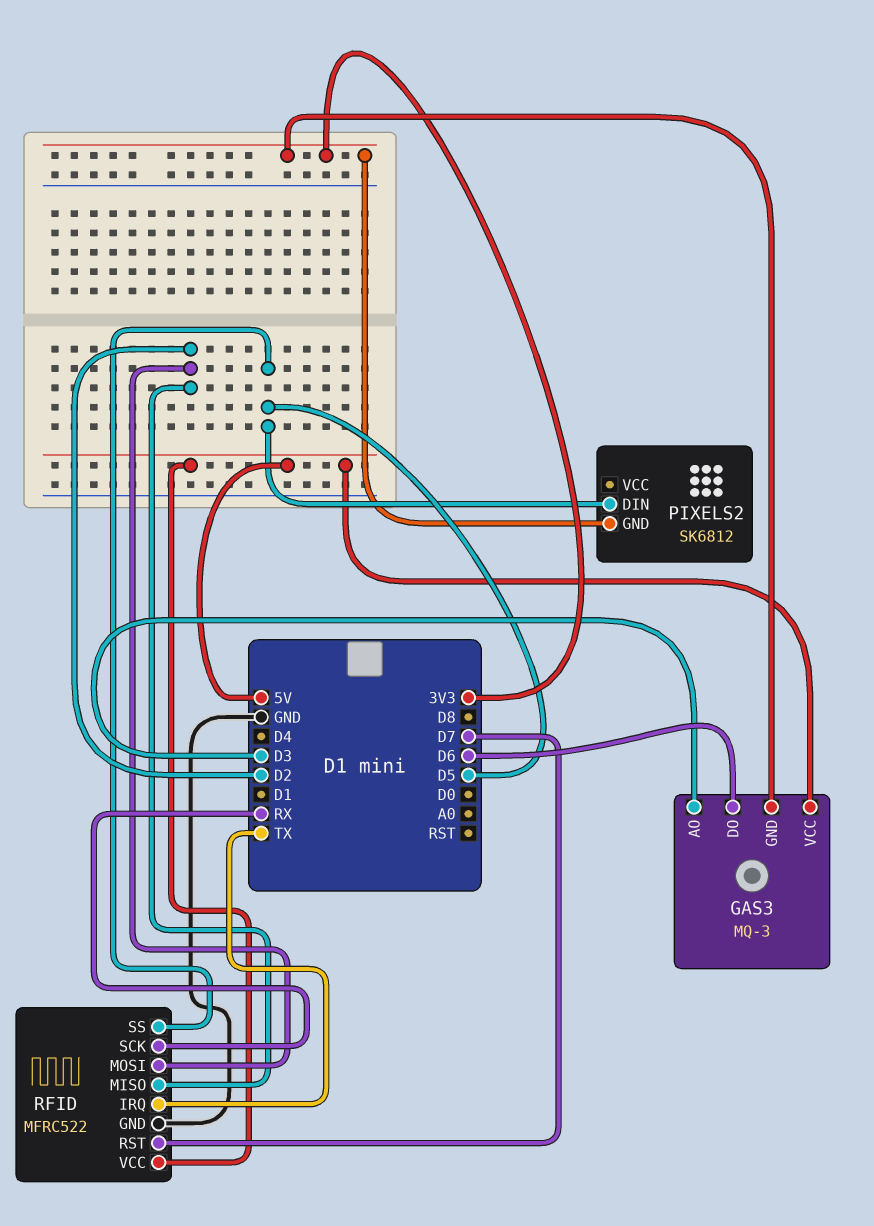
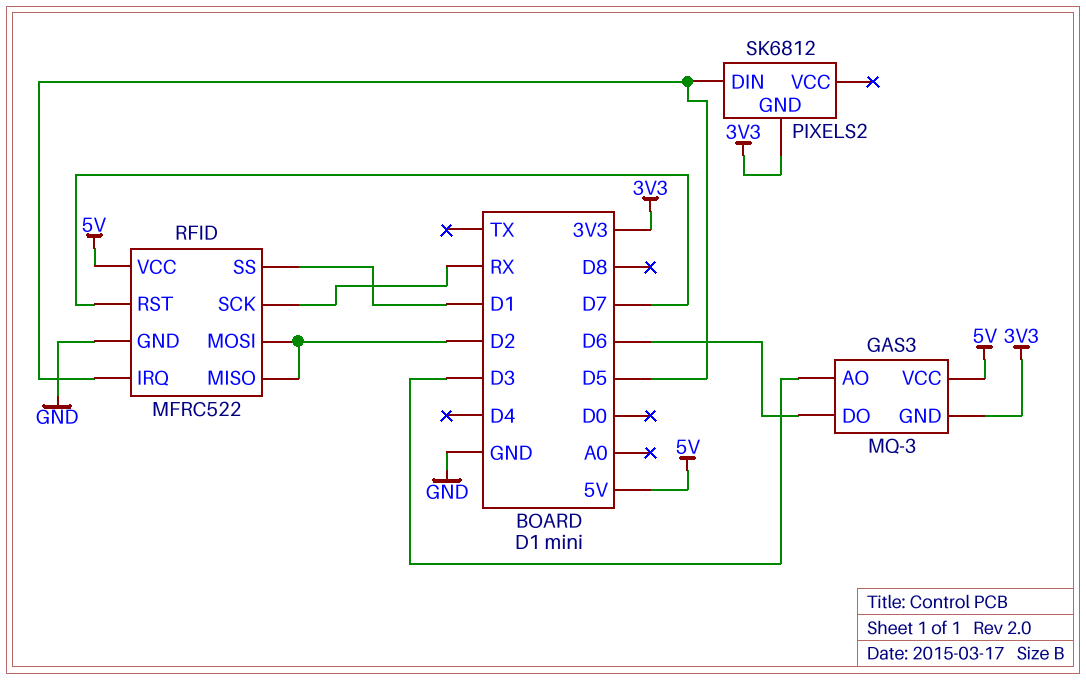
RFID pin IRQ: TX -> D5
RFID pin SS: D5 -> D1

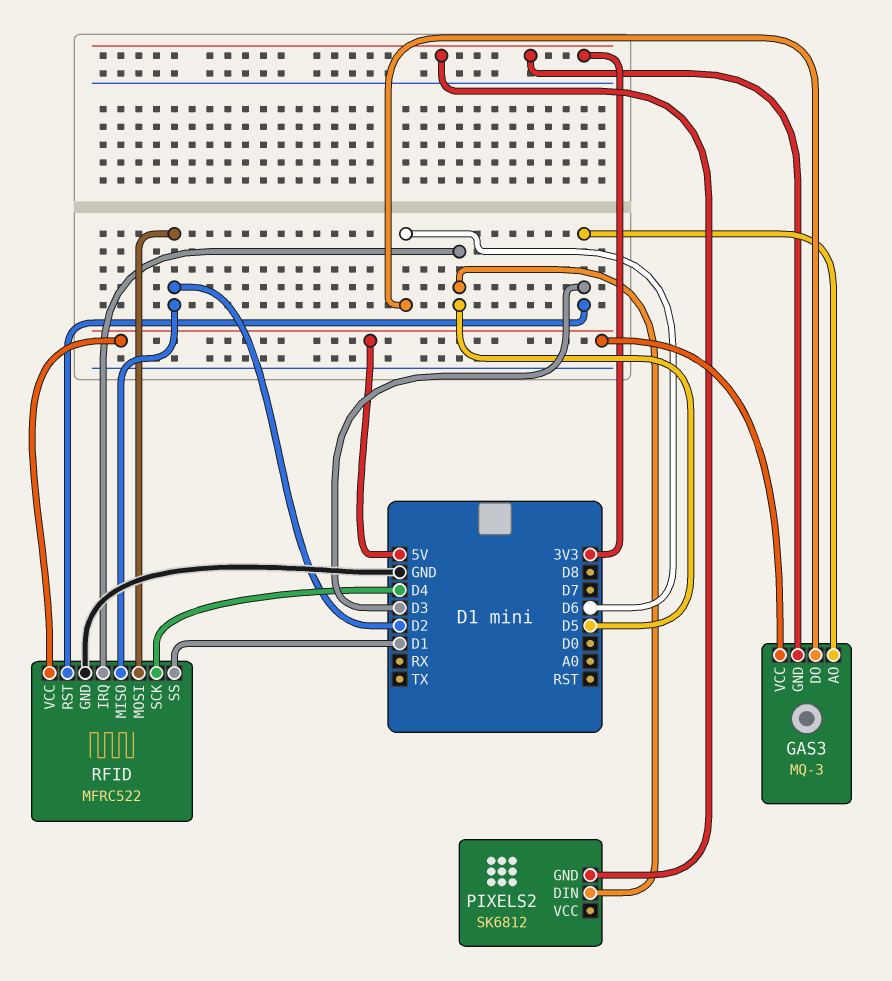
RFID pin RST: D7 -> D3
RFID pin SCK: RX -> D4

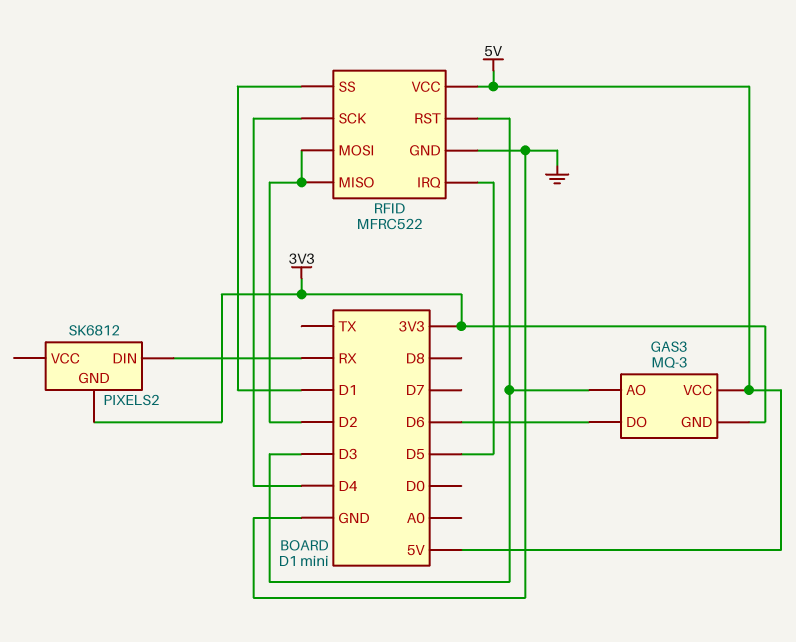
PIXELS2 pin DIN: D5 -> RX

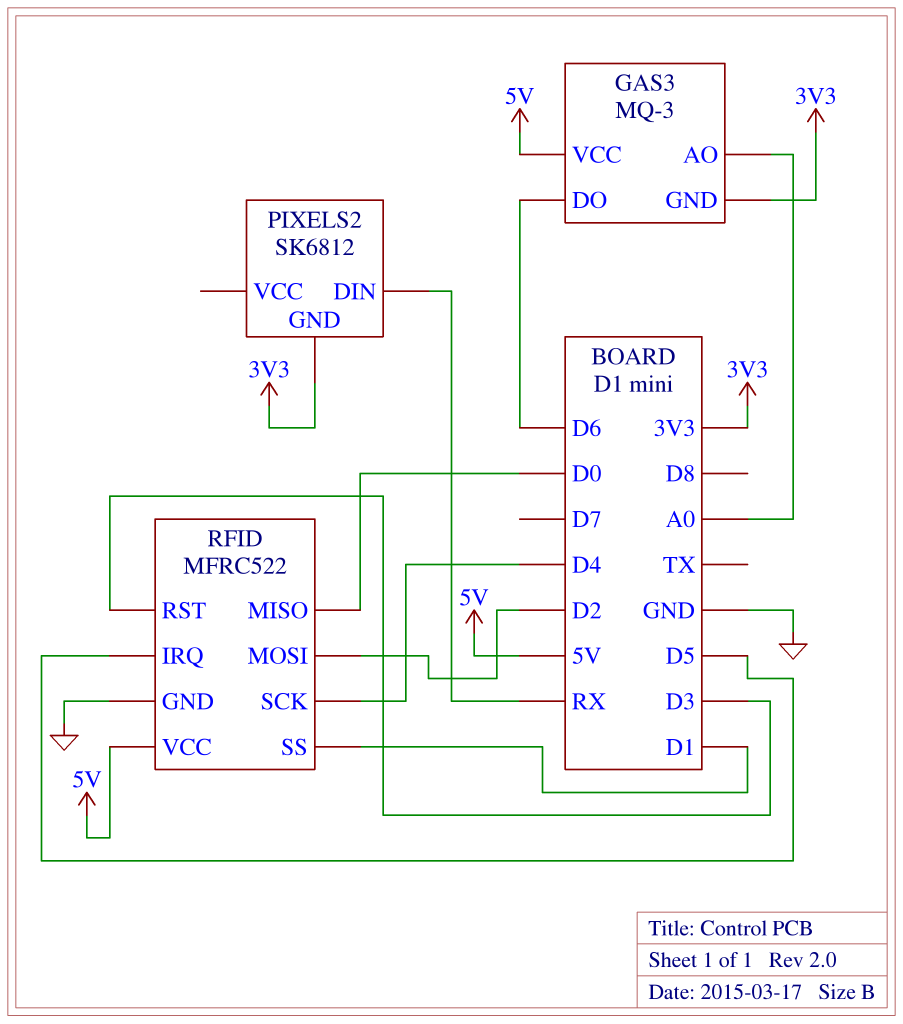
GAS3 pin AO: D3 -> A0
RFID pin MISO: D2 -> D0

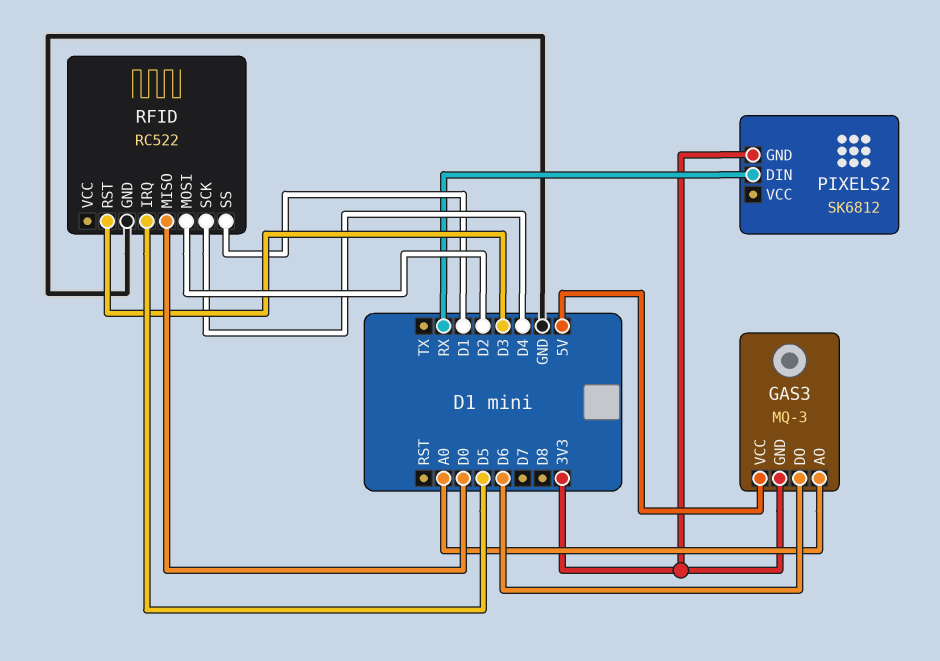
RFID: MFRC522 -> RC522
RFID pin VCC: 5V -> none

